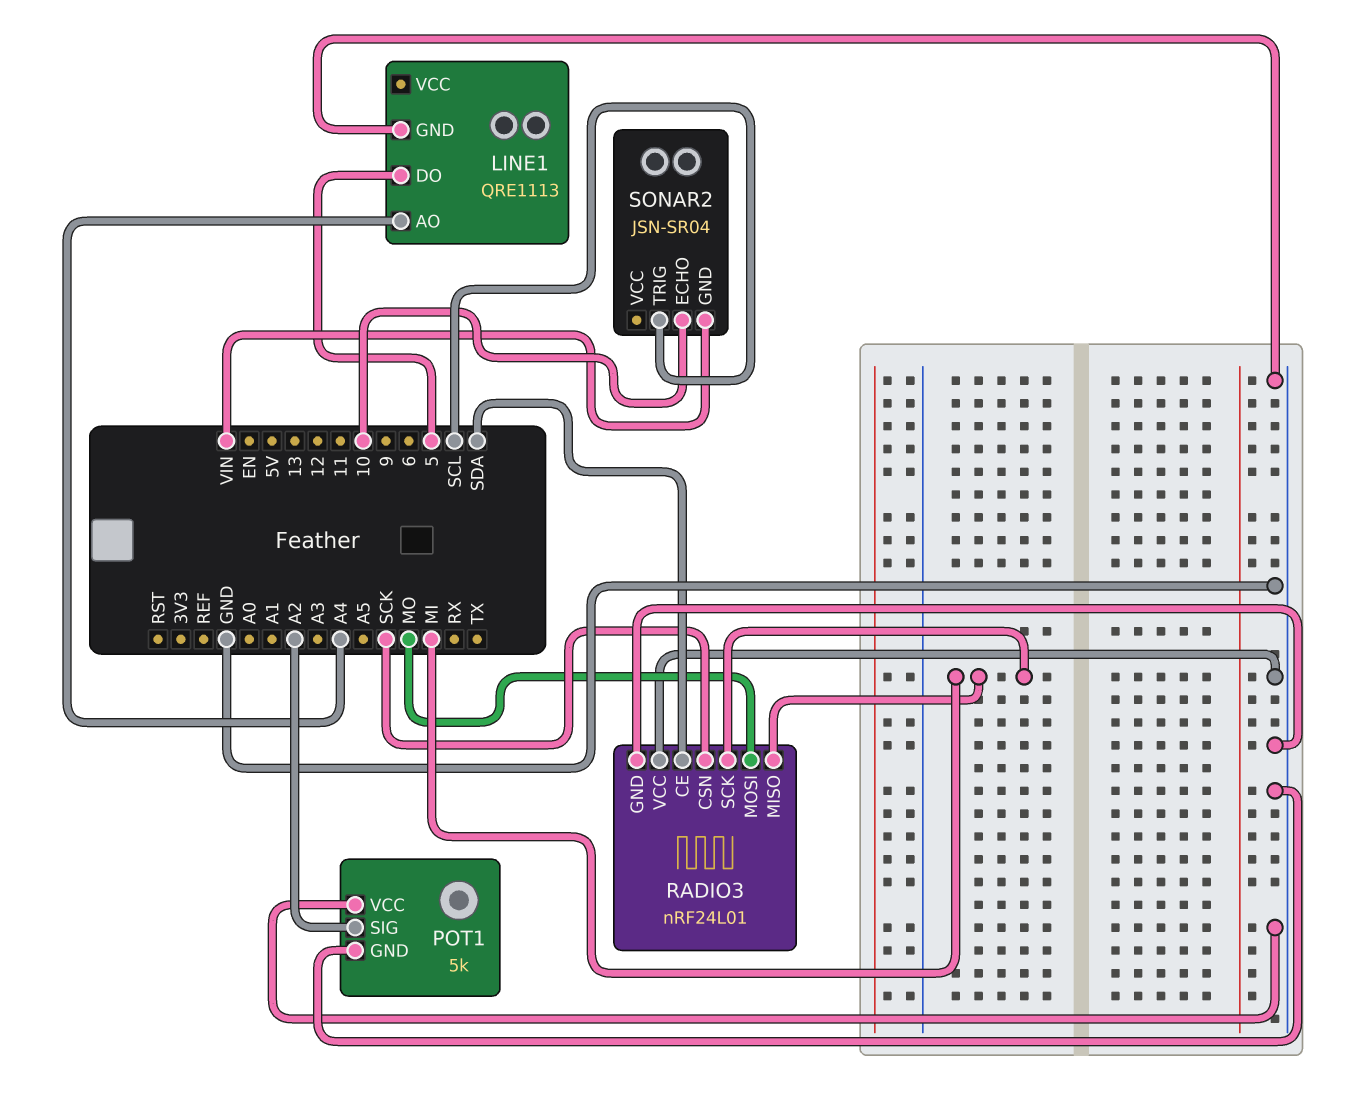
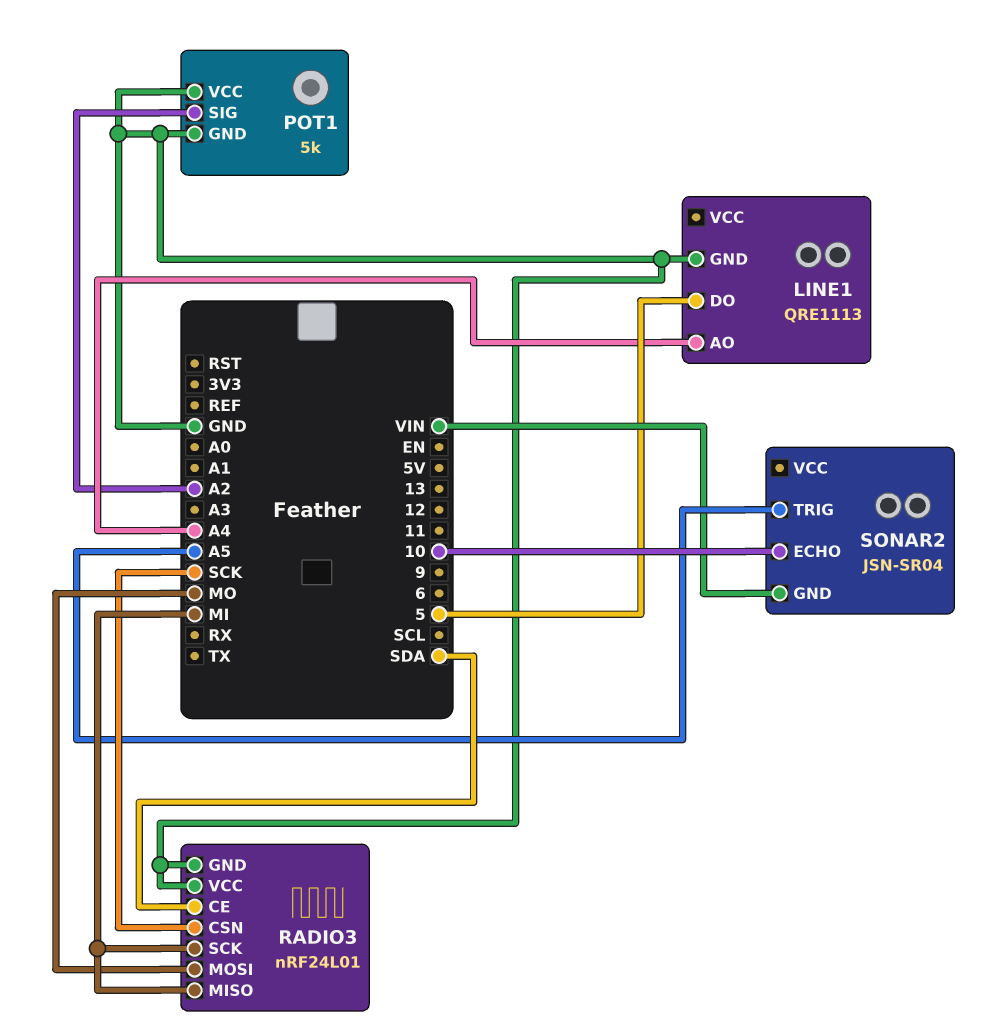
SONAR2 pin TRIG: SCL -> A5

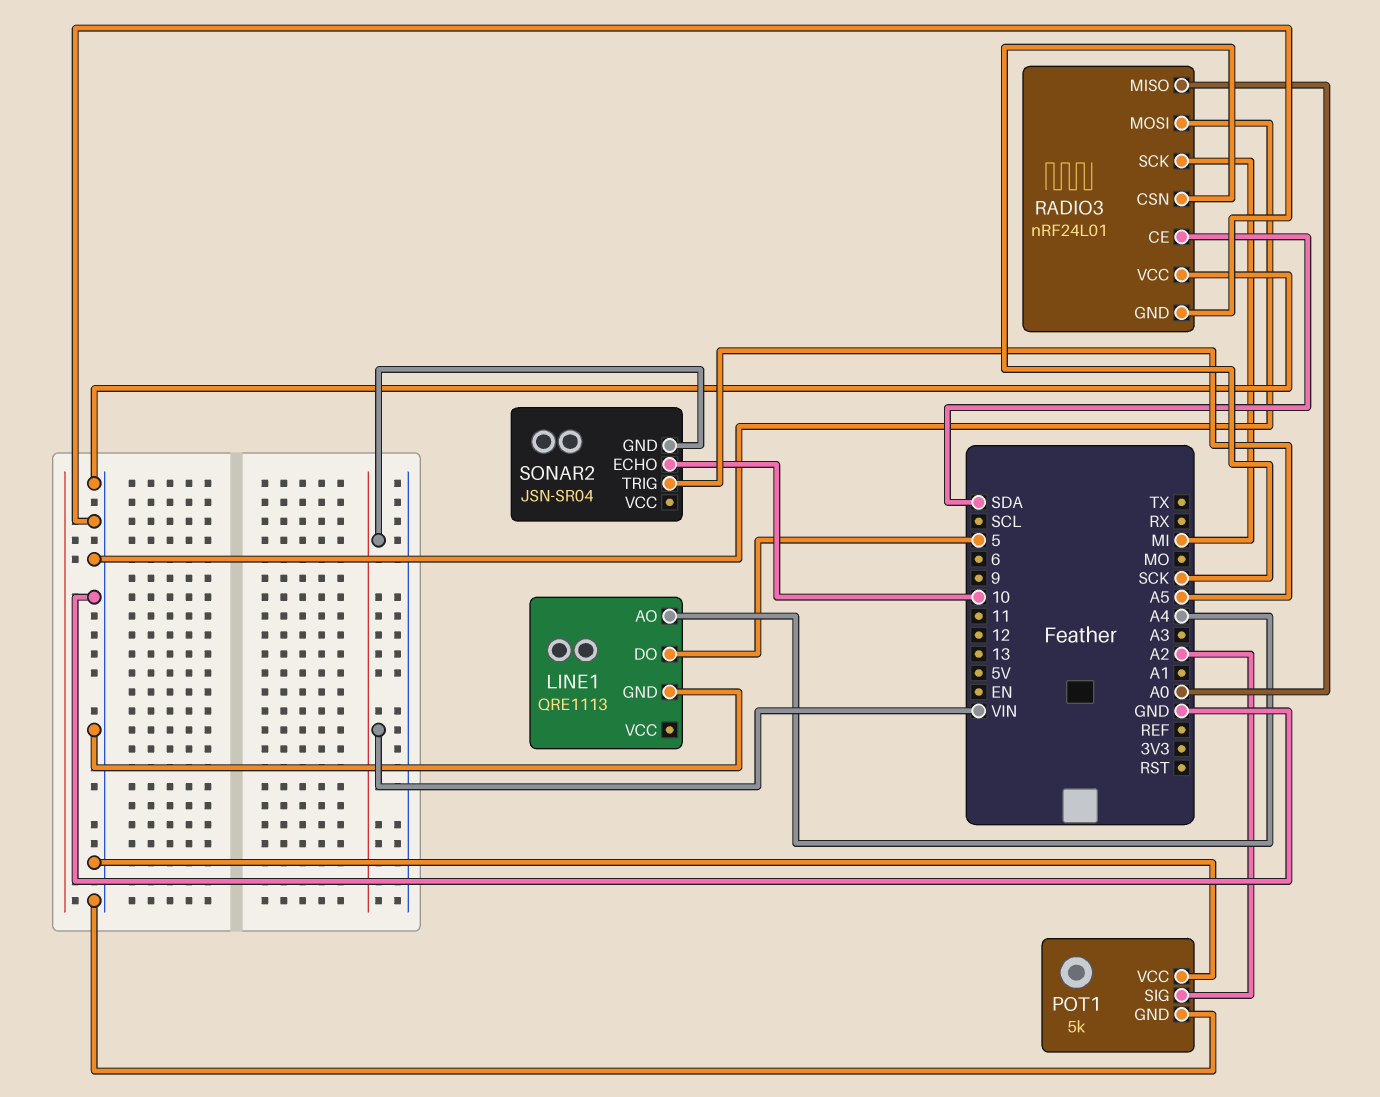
RADIO3 pin MISO: MI -> A0
RADIO3 pin MOSI: MO -> GND

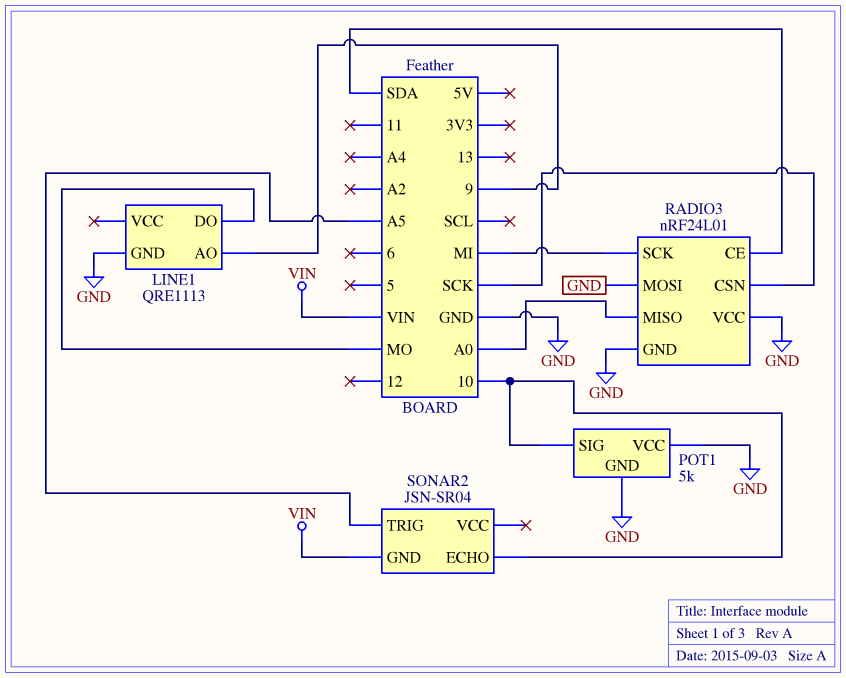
LINE1 pin AO: A4 -> 9
LINE1 pin DO: 5 -> MO
POT1 pin SIG: A2 -> 10

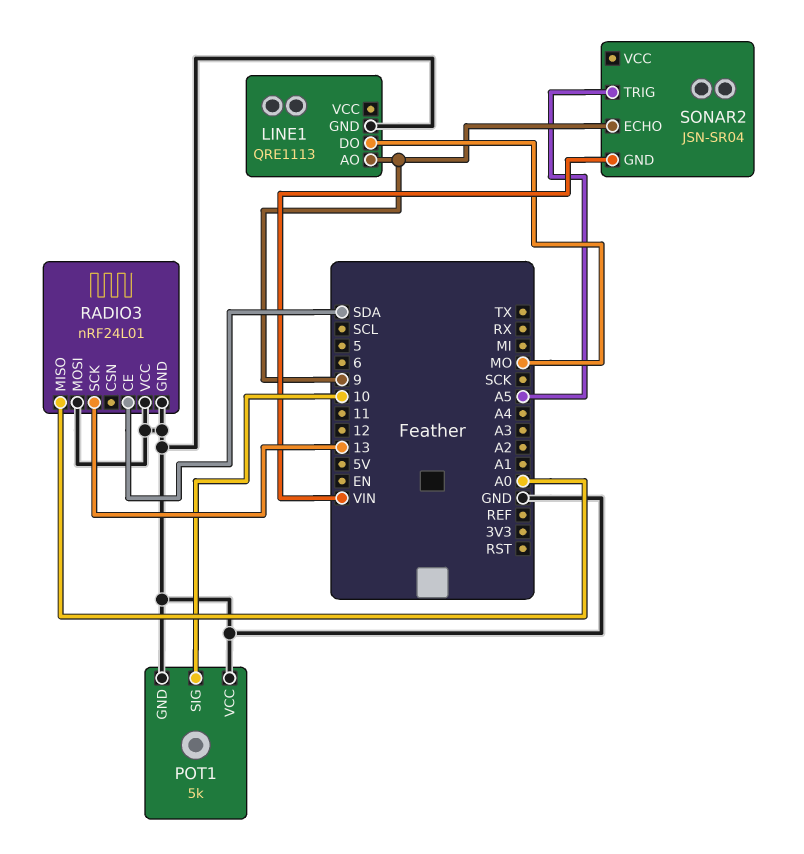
RADIO3 pin CSN: SCK -> none
RADIO3 pin SCK: MI -> 13
SONAR2 pin ECHO: 10 -> 9

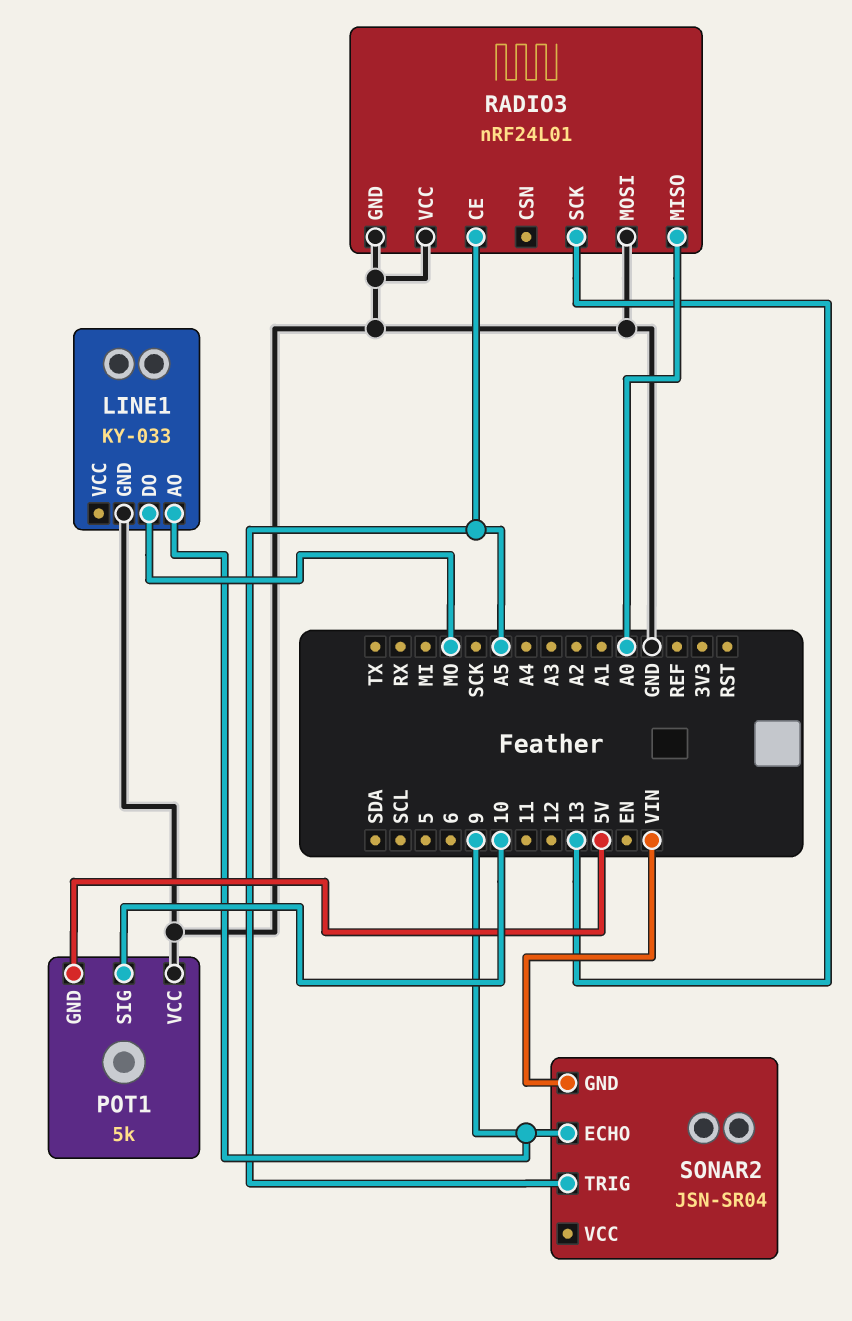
LINE1: QRE1113 -> KY-033
POT1 pin GND: GND -> 5V
RADIO3 pin CE: SDA -> A5

